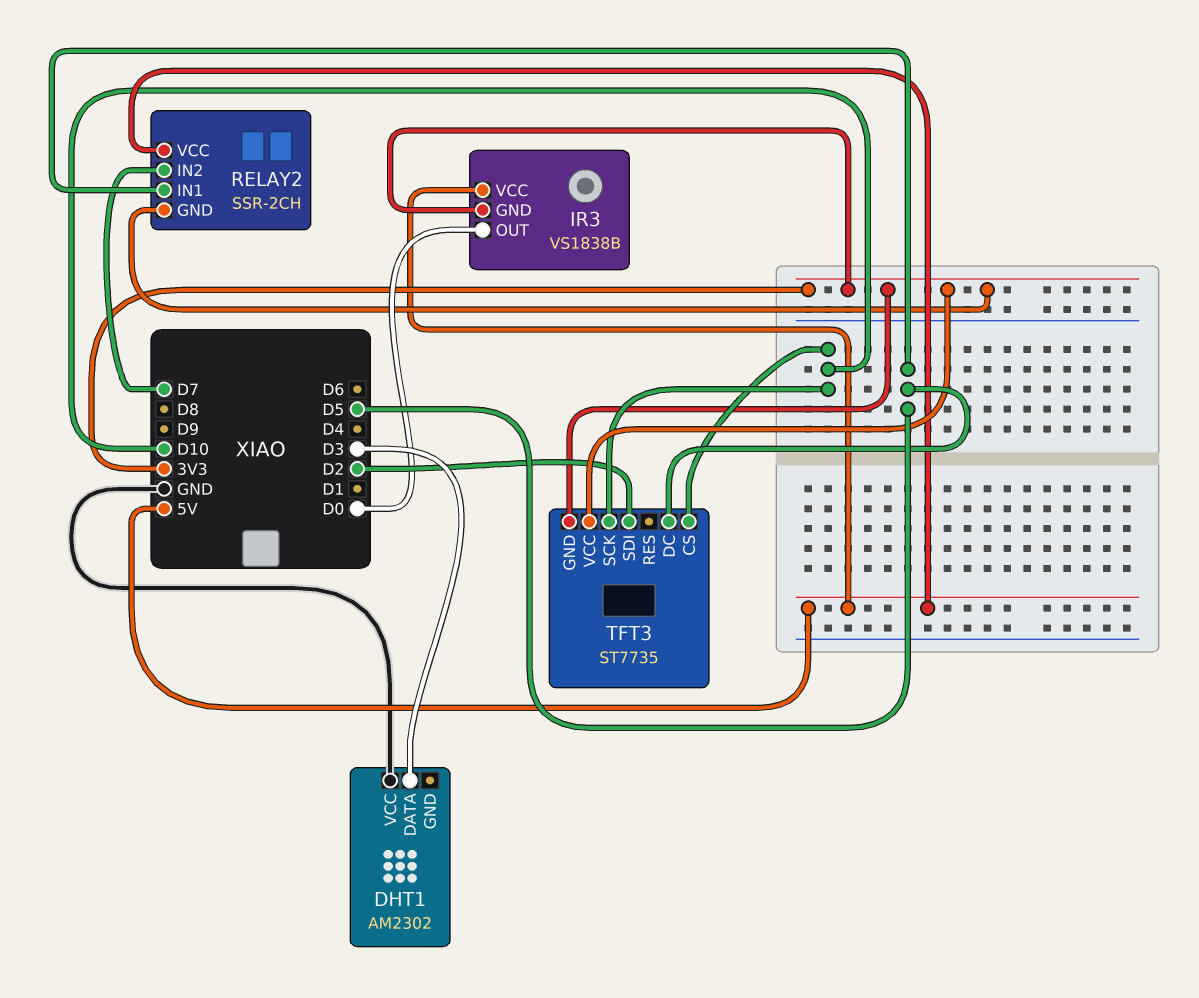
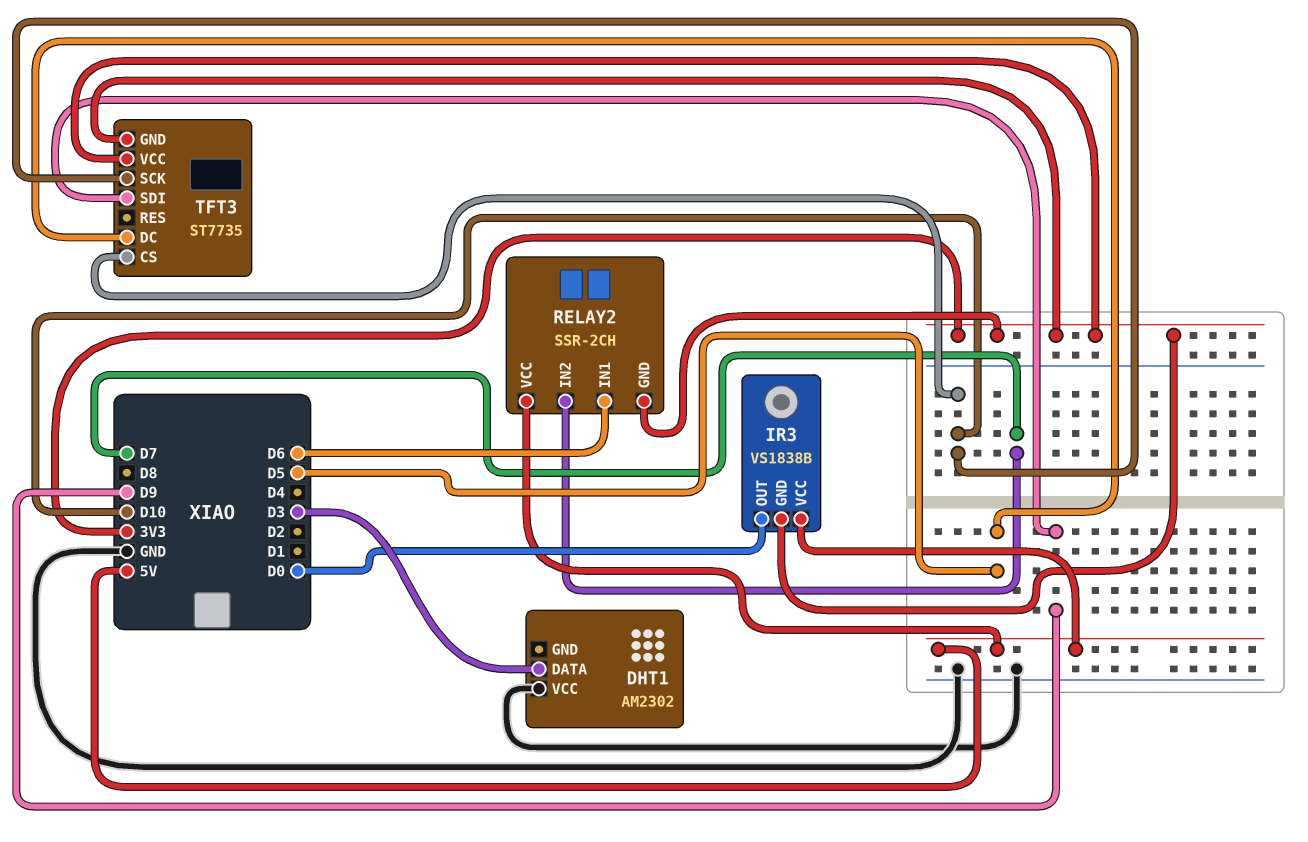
RELAY2 pin IN1: D5 -> D6
TFT3 pin SDI: D2 -> D9

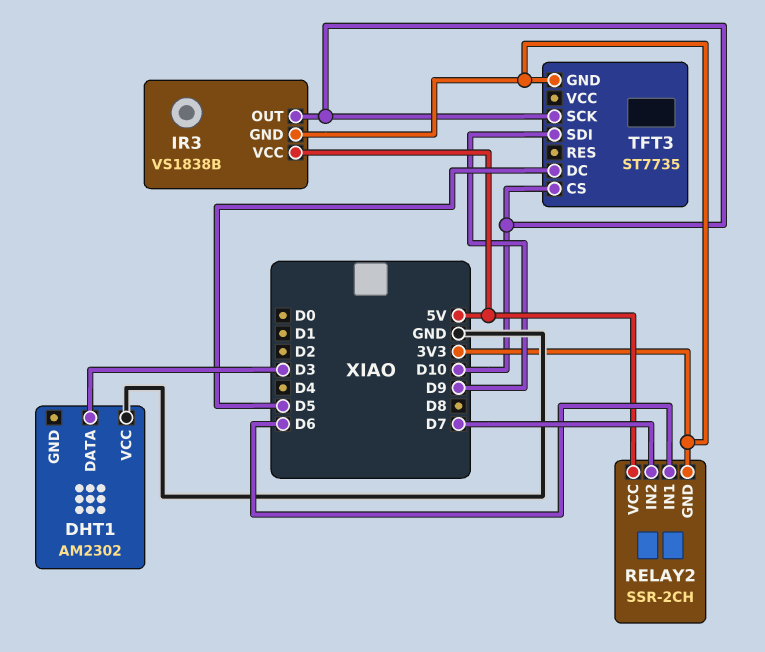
IR3 pin OUT: D0 -> D10
TFT3 pin VCC: 3V3 -> none

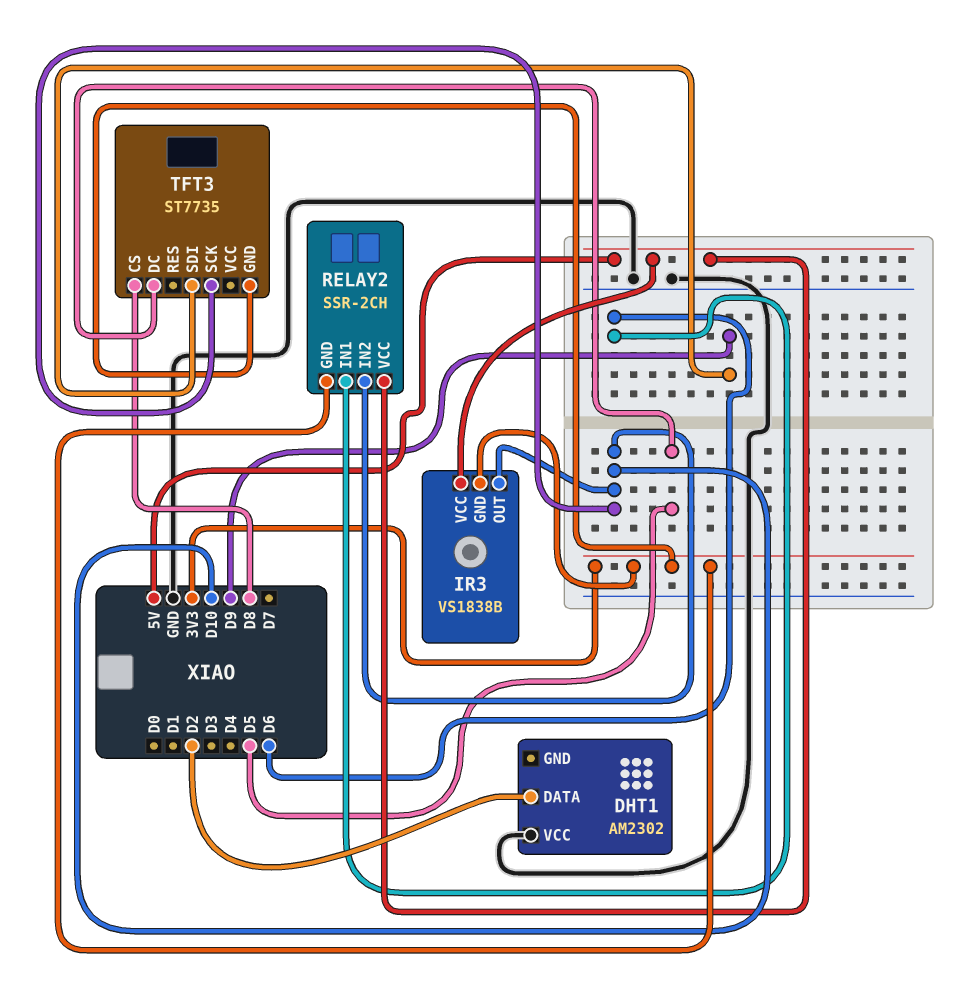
DHT1 pin DATA: D3 -> D2
RELAY2 pin IN2: D7 -> D10
TFT3 pin CS: D10 -> D8

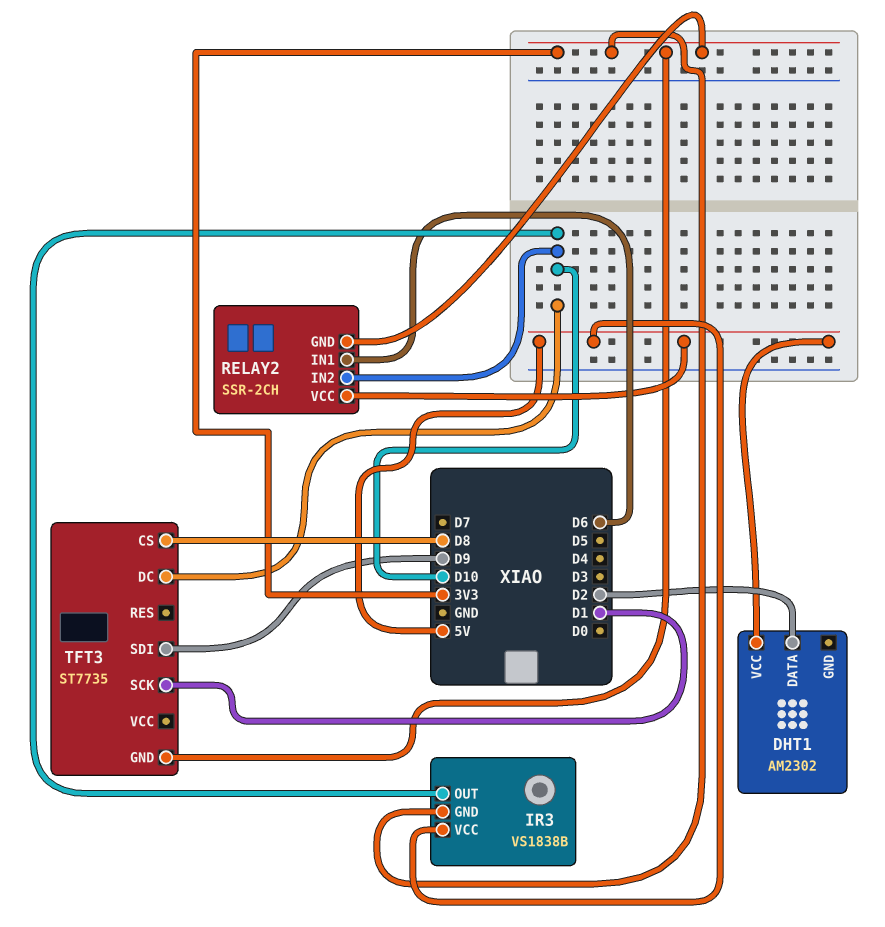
DHT1 pin VCC: GND -> 5V
TFT3 pin DC: D5 -> D10
TFT3 pin SCK: D10 -> D1

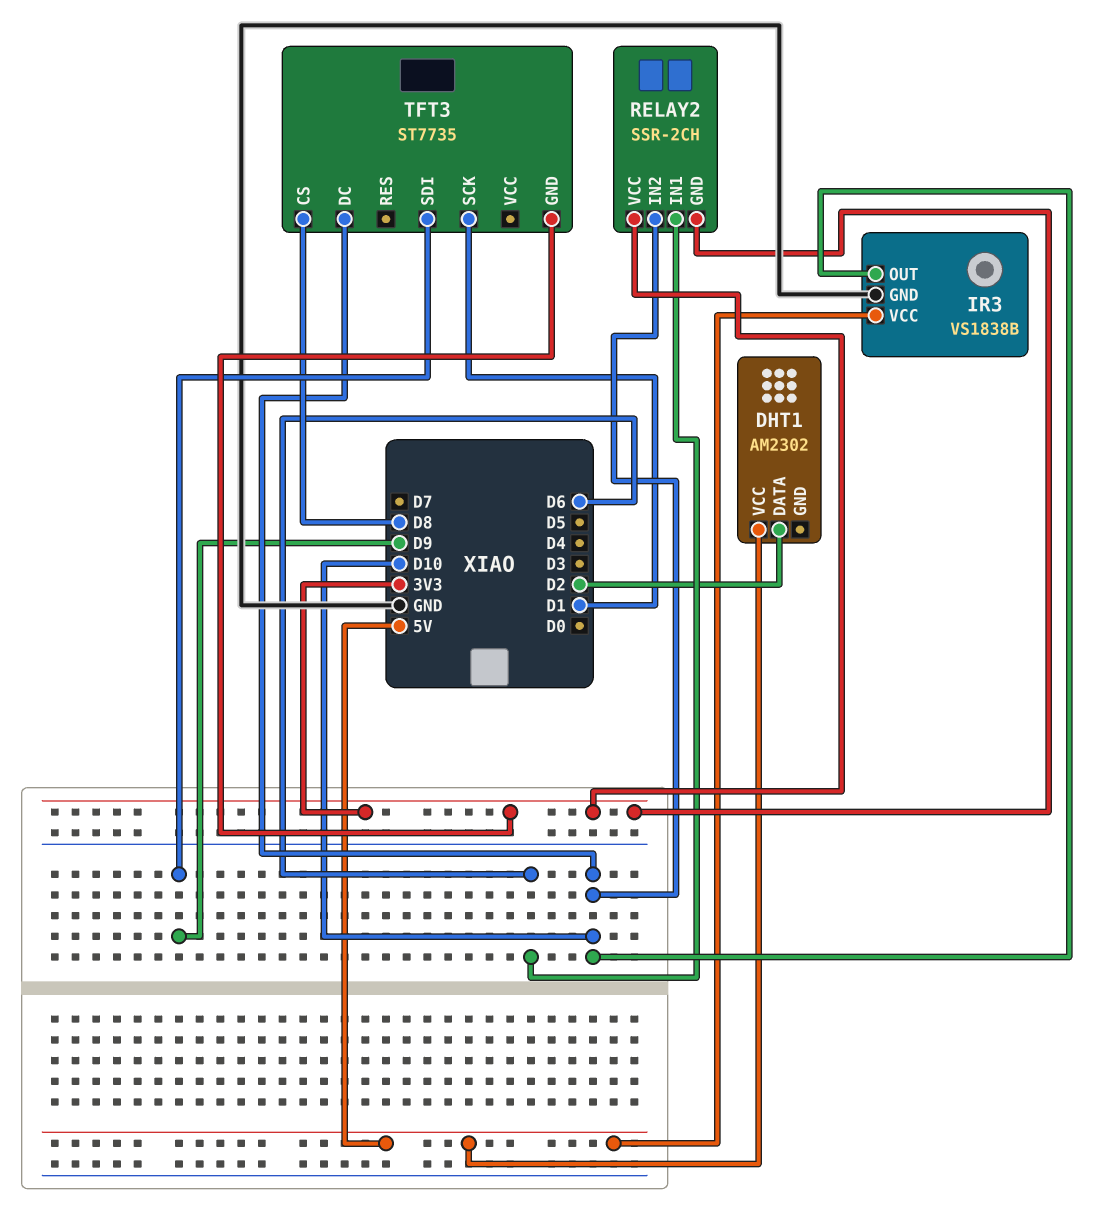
IR3 pin GND: 3V3 -> GND
RELAY2 pin VCC: 5V -> 3V3

